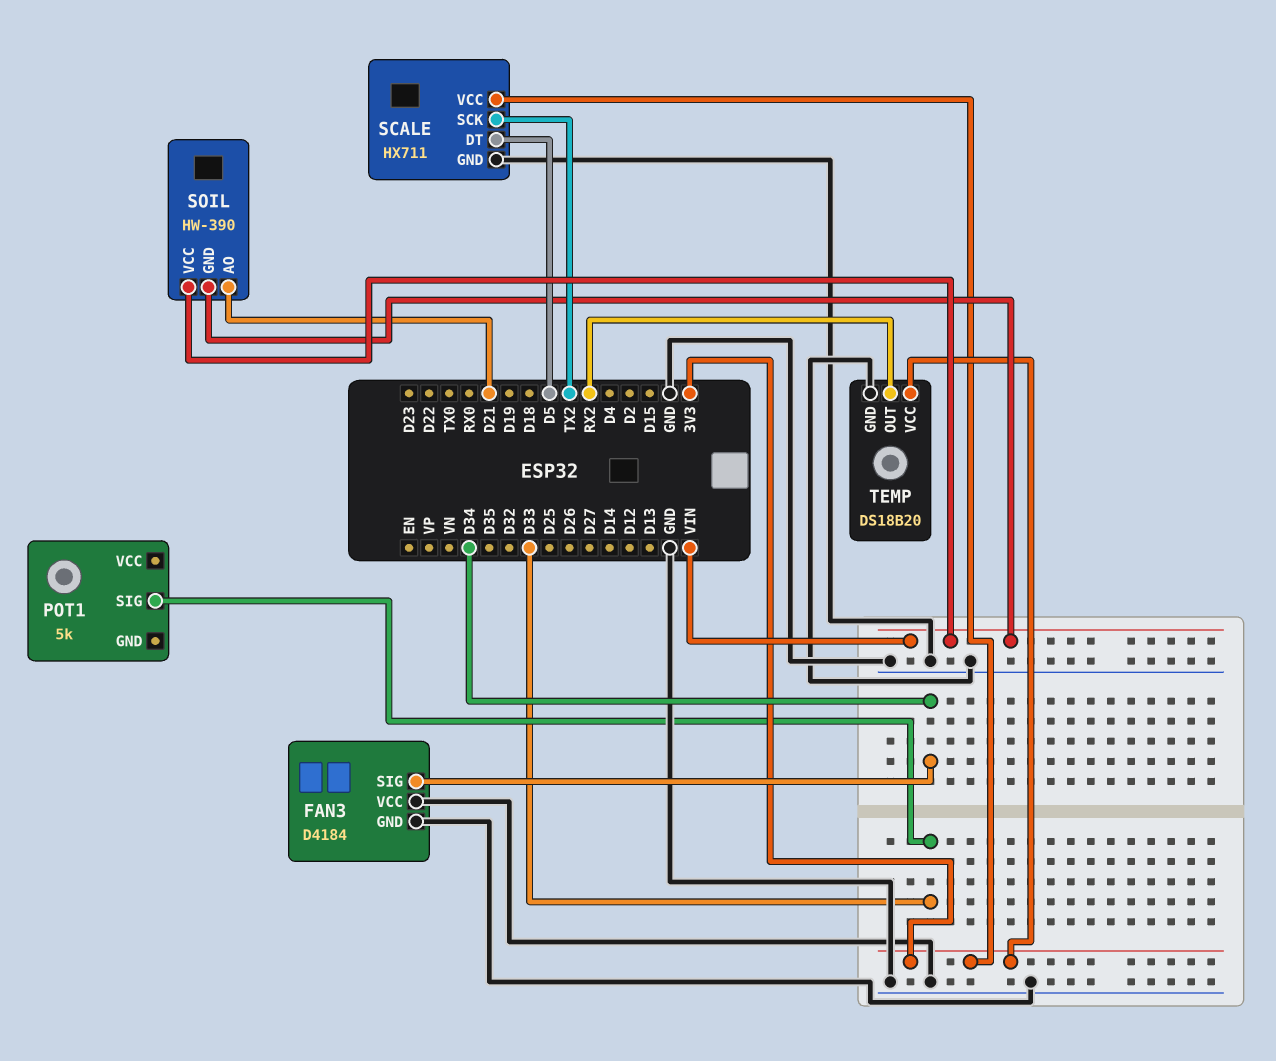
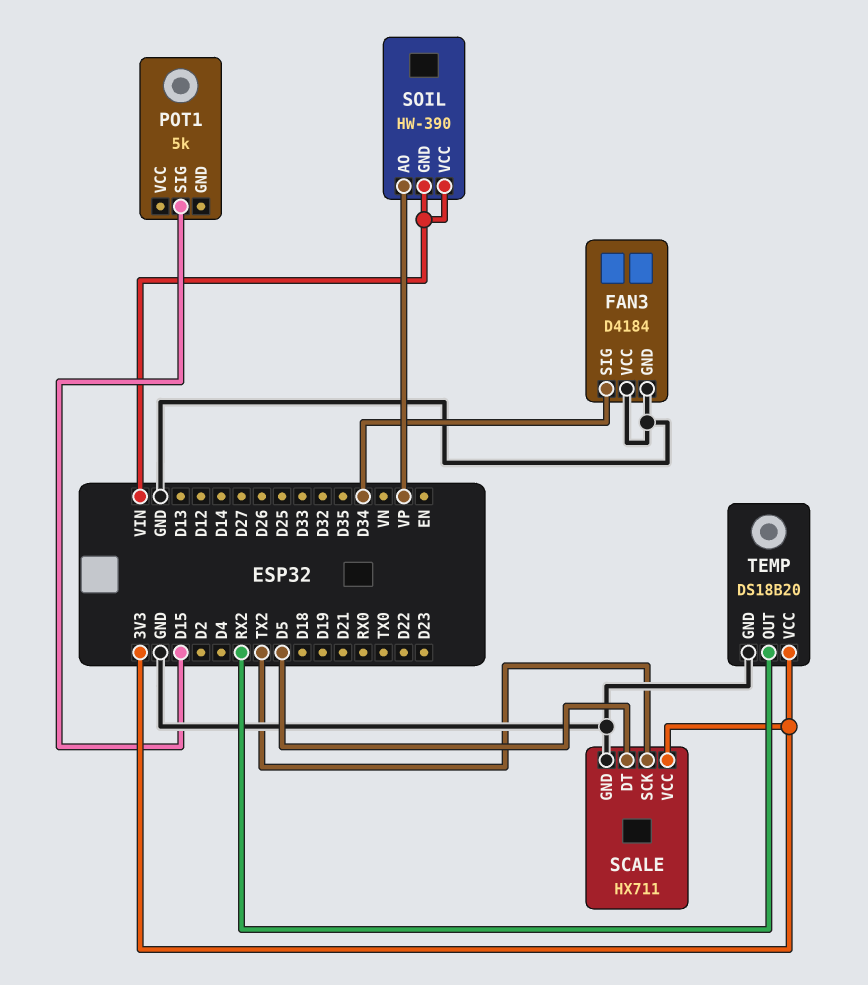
POT1 pin SIG: D33 -> D15
SOIL pin AO: D21 -> VP

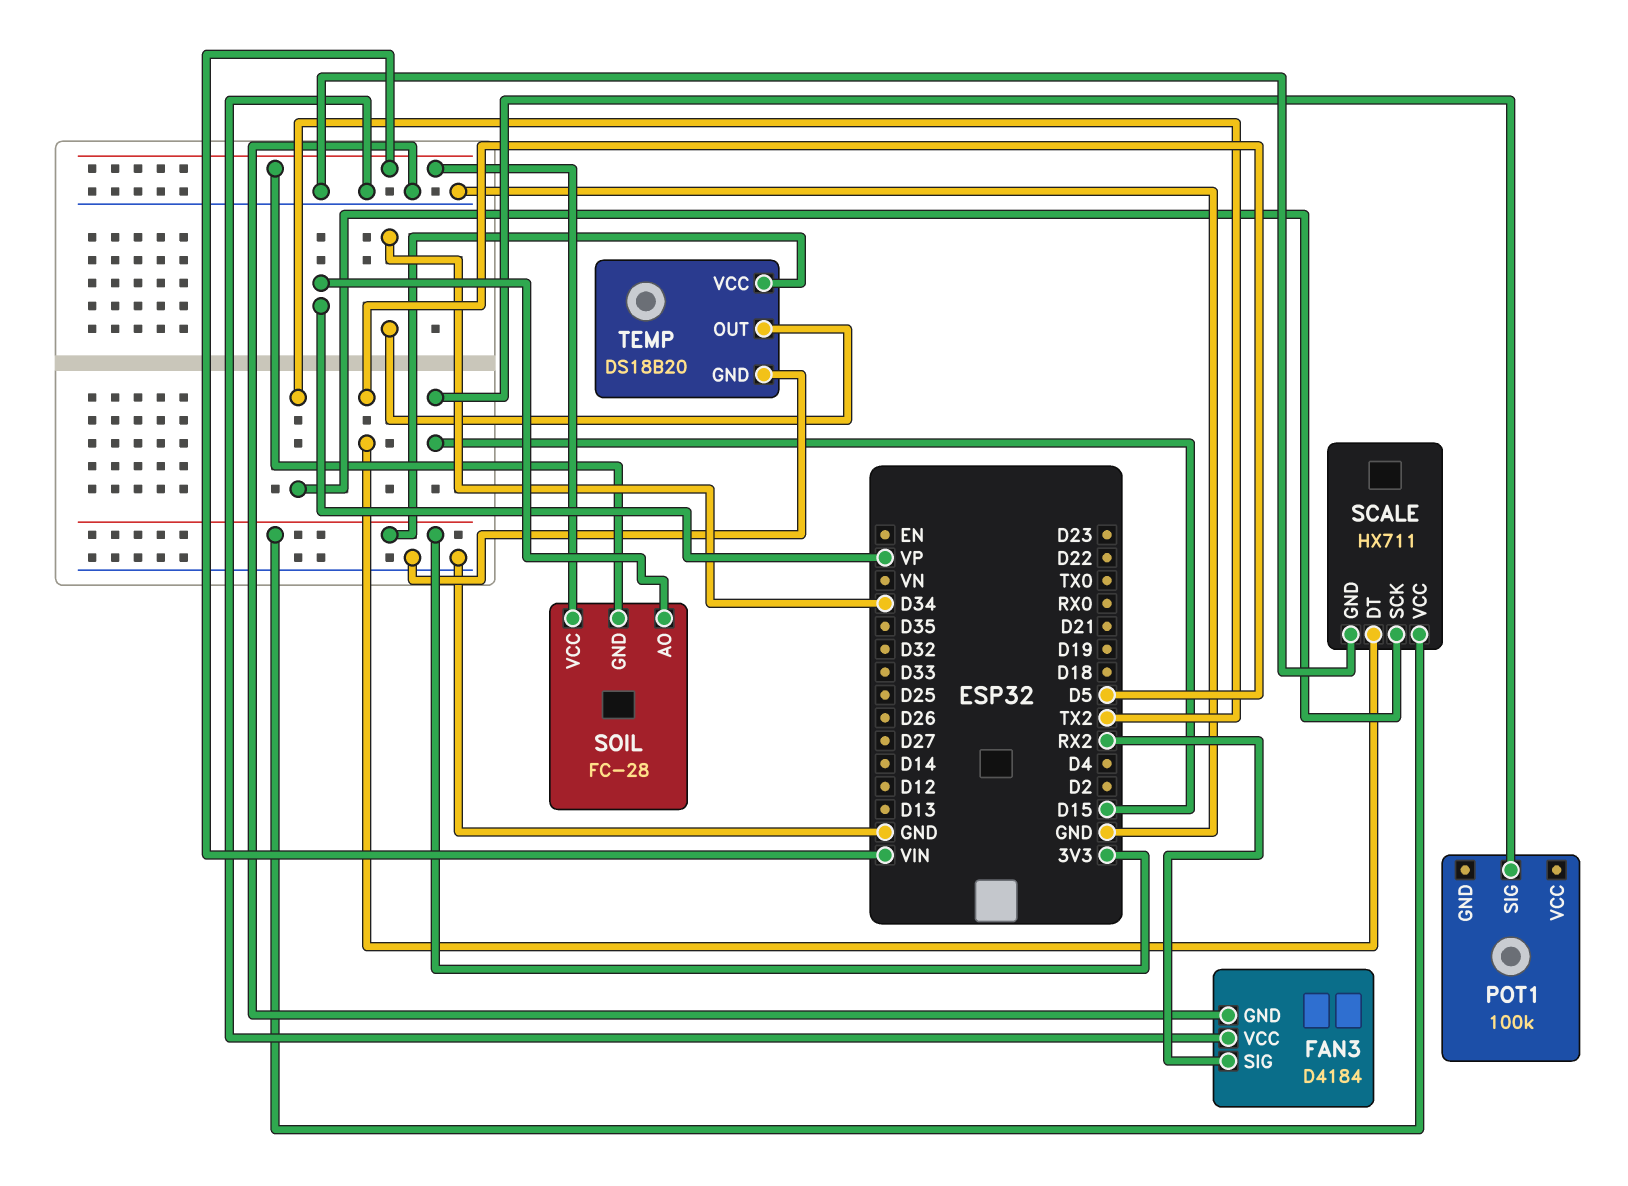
FAN3 pin SIG: D34 -> RX2
POT1: 5k -> 100k
SOIL: HW-390 -> FC-28
TEMP pin OUT: RX2 -> D34

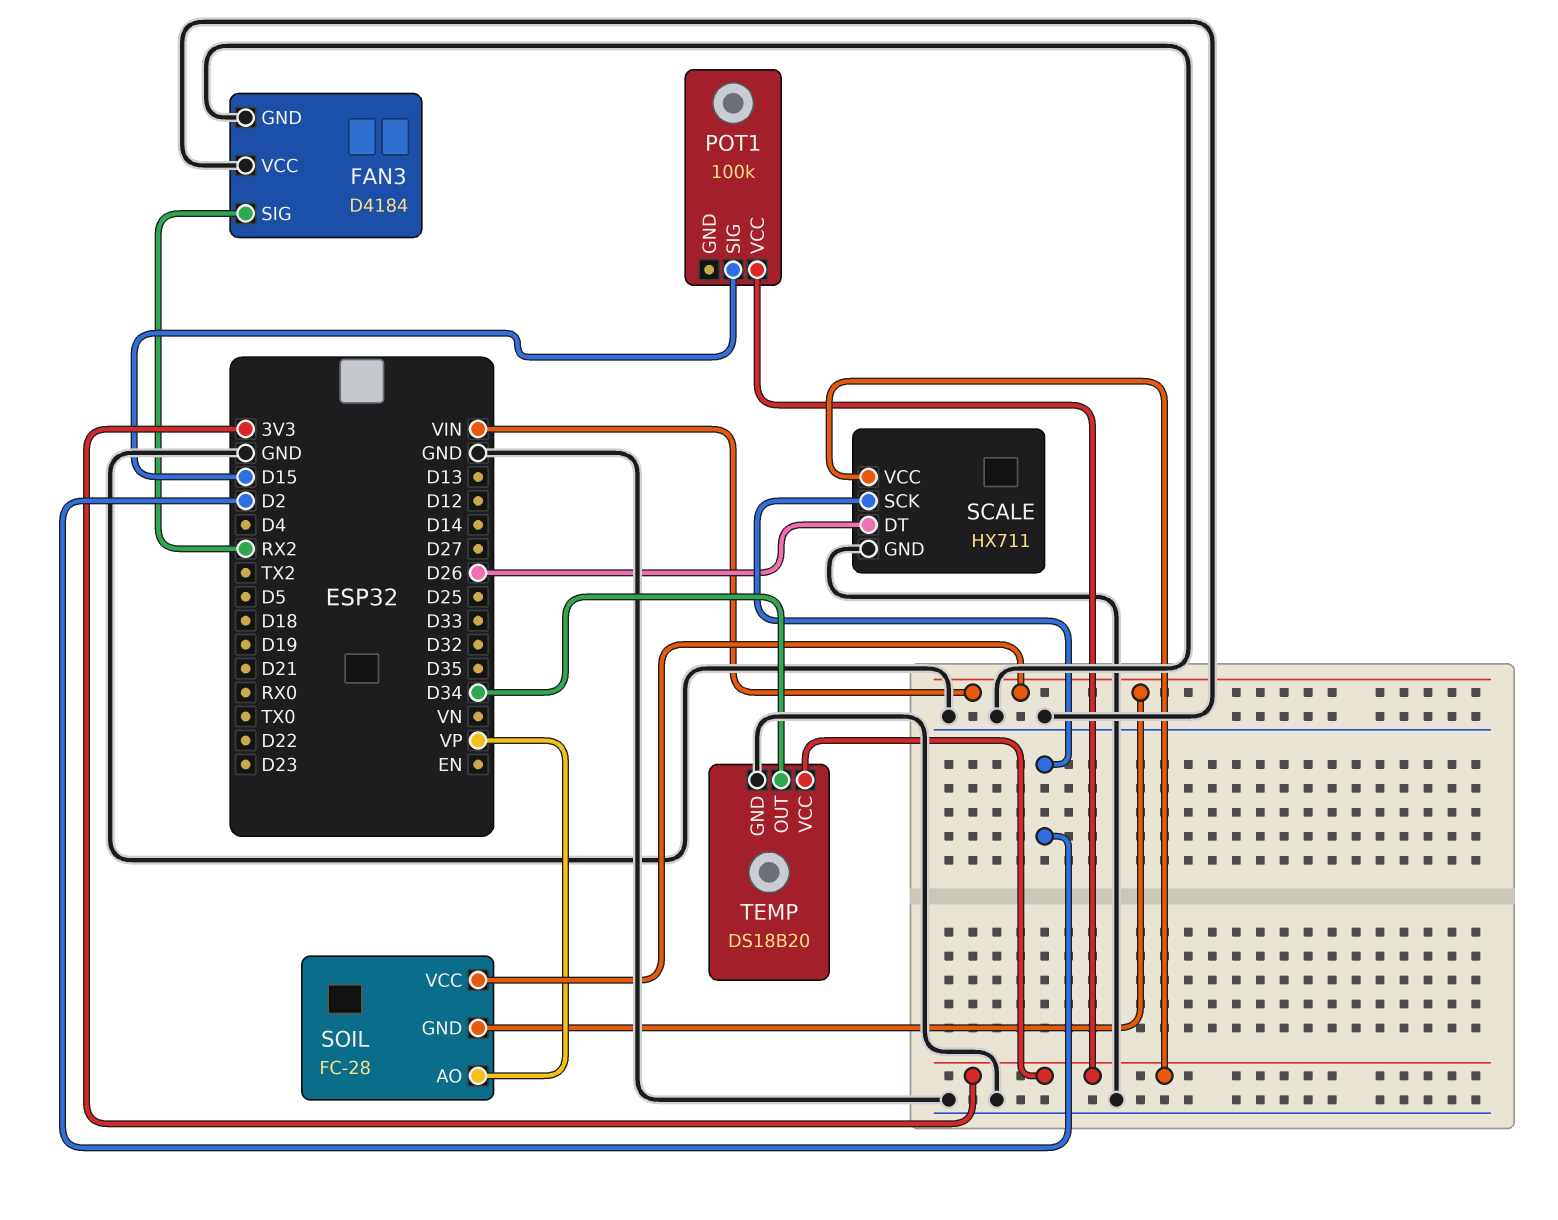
POT1 pin VCC: none -> 3V3
SCALE pin DT: D5 -> D26
SCALE pin SCK: TX2 -> D2

